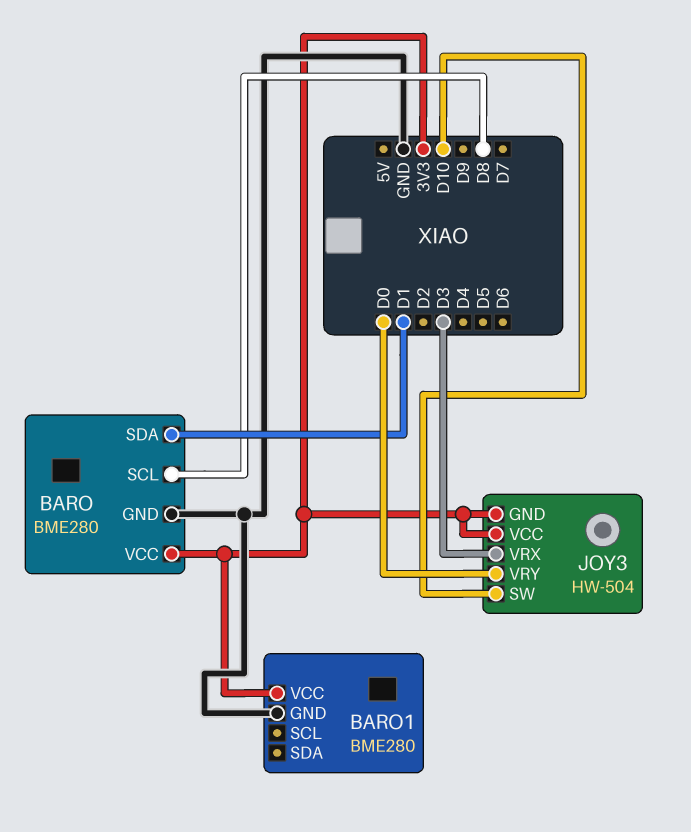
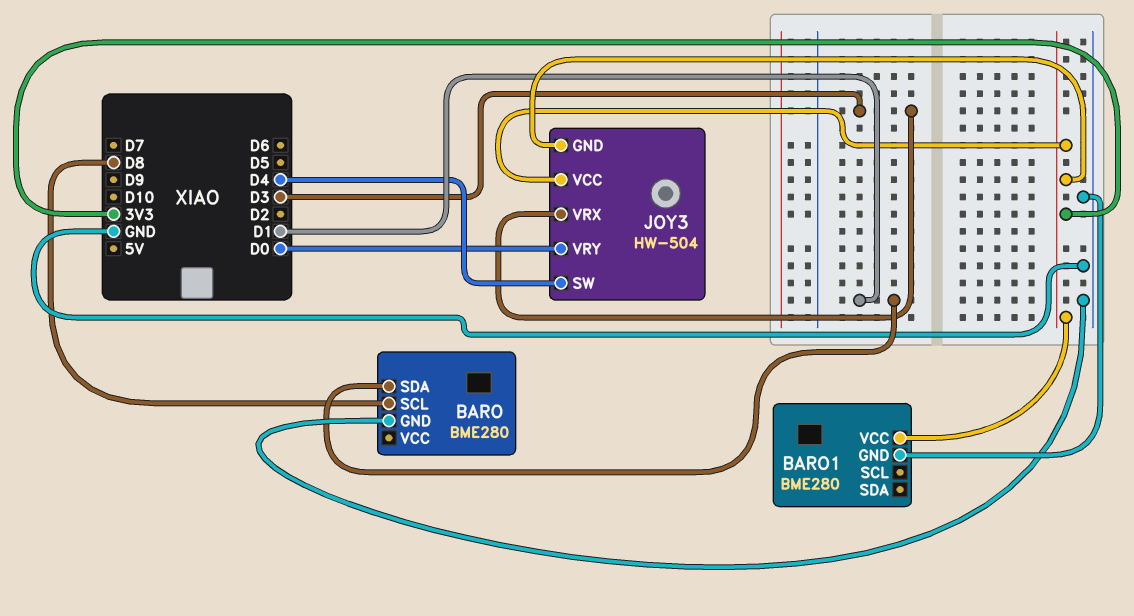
BARO pin VCC: 3V3 -> none
JOY3 pin SW: D10 -> D4

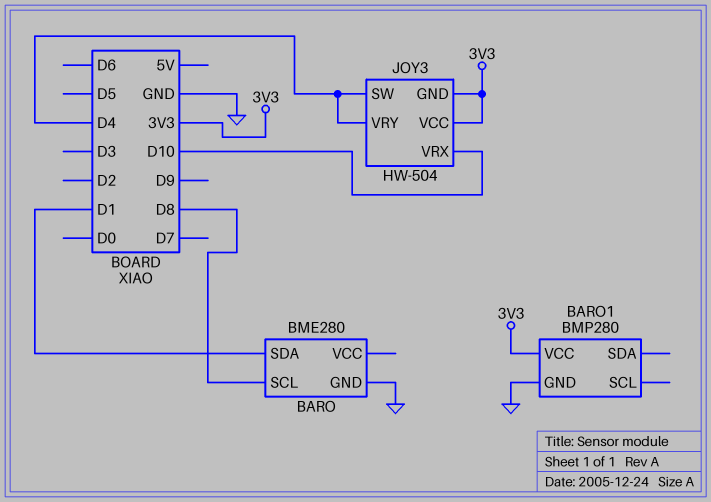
BARO1: BME280 -> BMP280
JOY3 pin VRX: D3 -> D10
JOY3 pin VRY: D0 -> D4

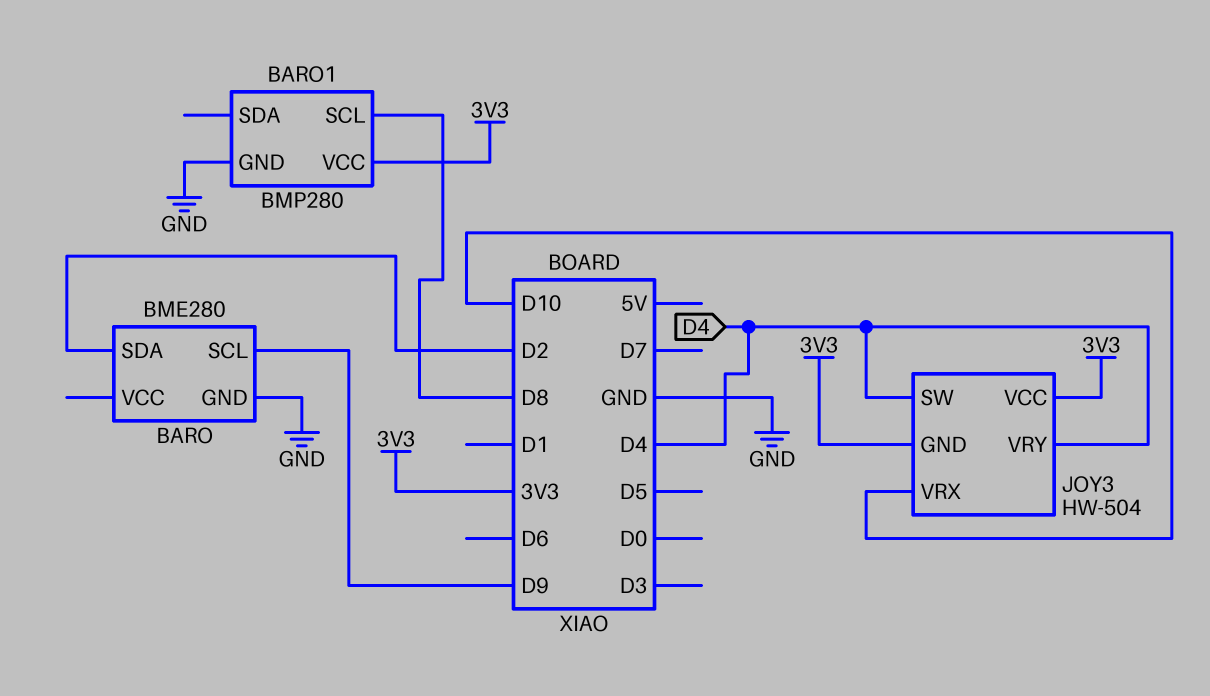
BARO pin SCL: D8 -> D9
BARO pin SDA: D1 -> D2
BARO1 pin SCL: none -> D8

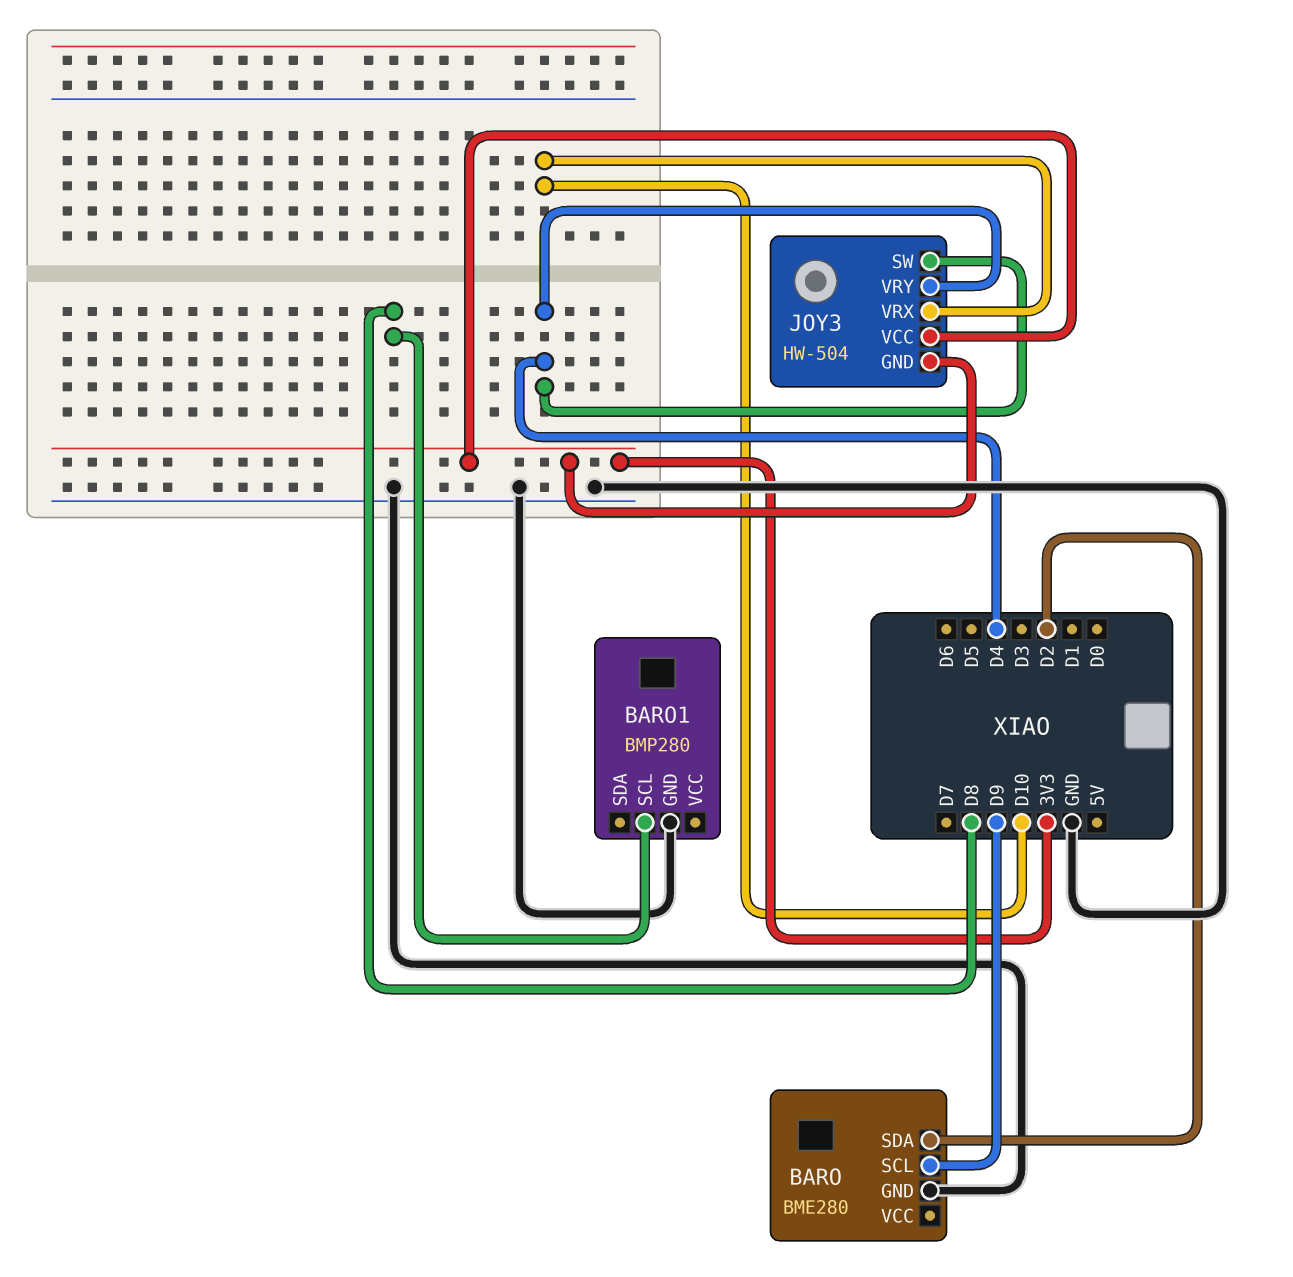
BARO1 pin VCC: 3V3 -> none

